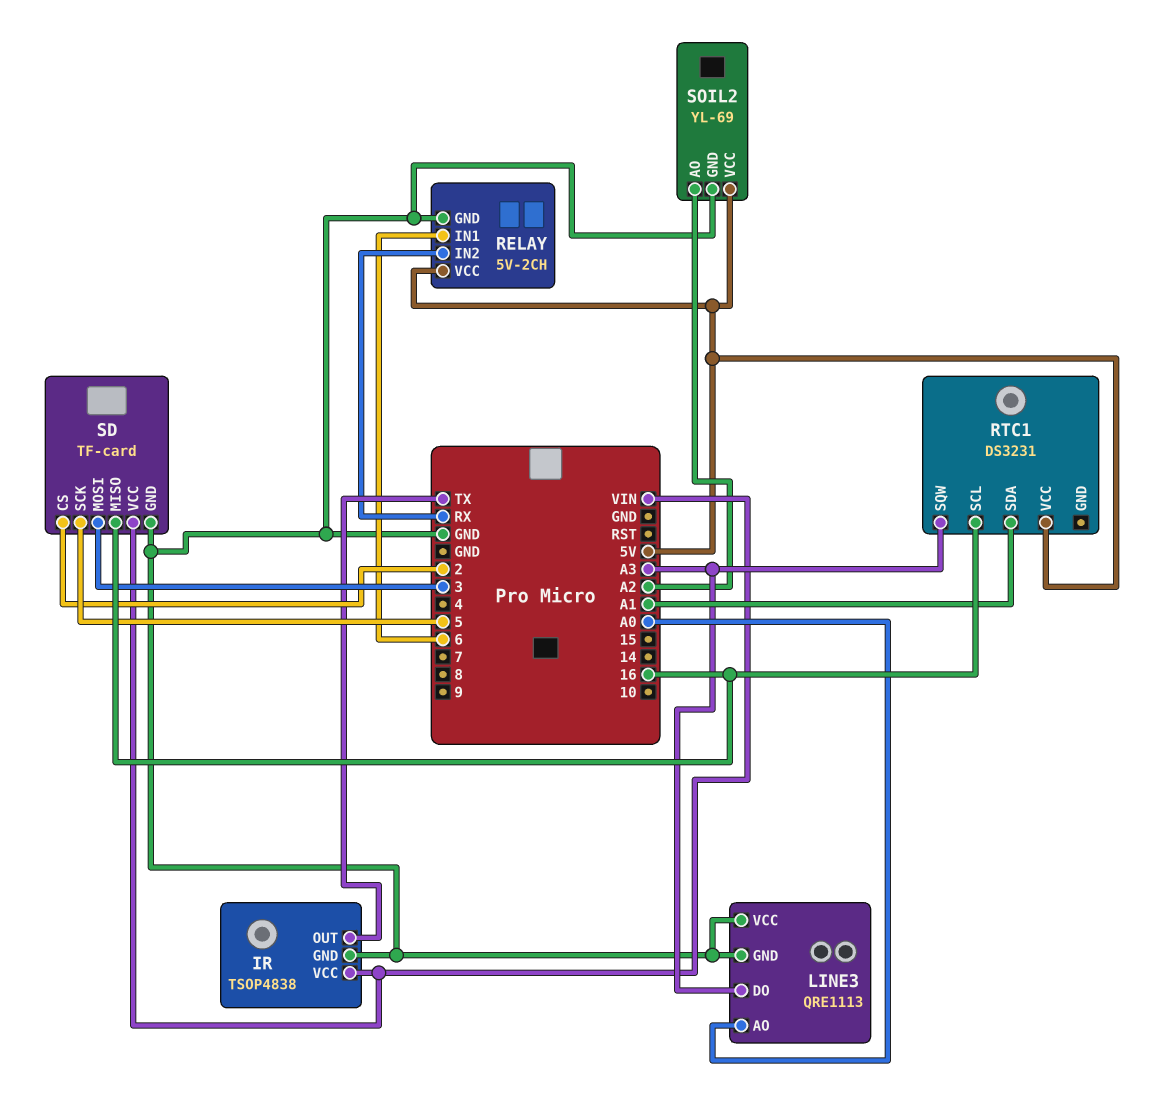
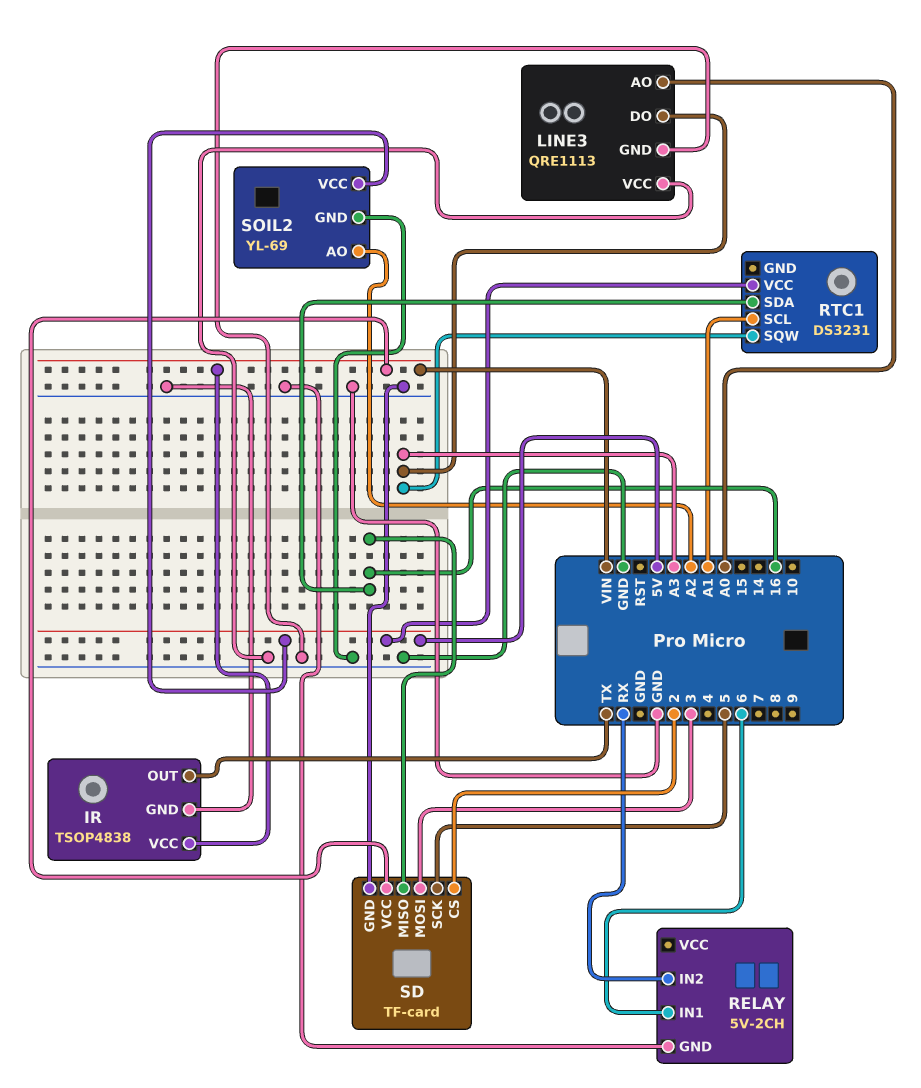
RELAY pin VCC: 5V -> none
RTC1 pin SCL: 16 -> A1
RTC1 pin SDA: A1 -> 16

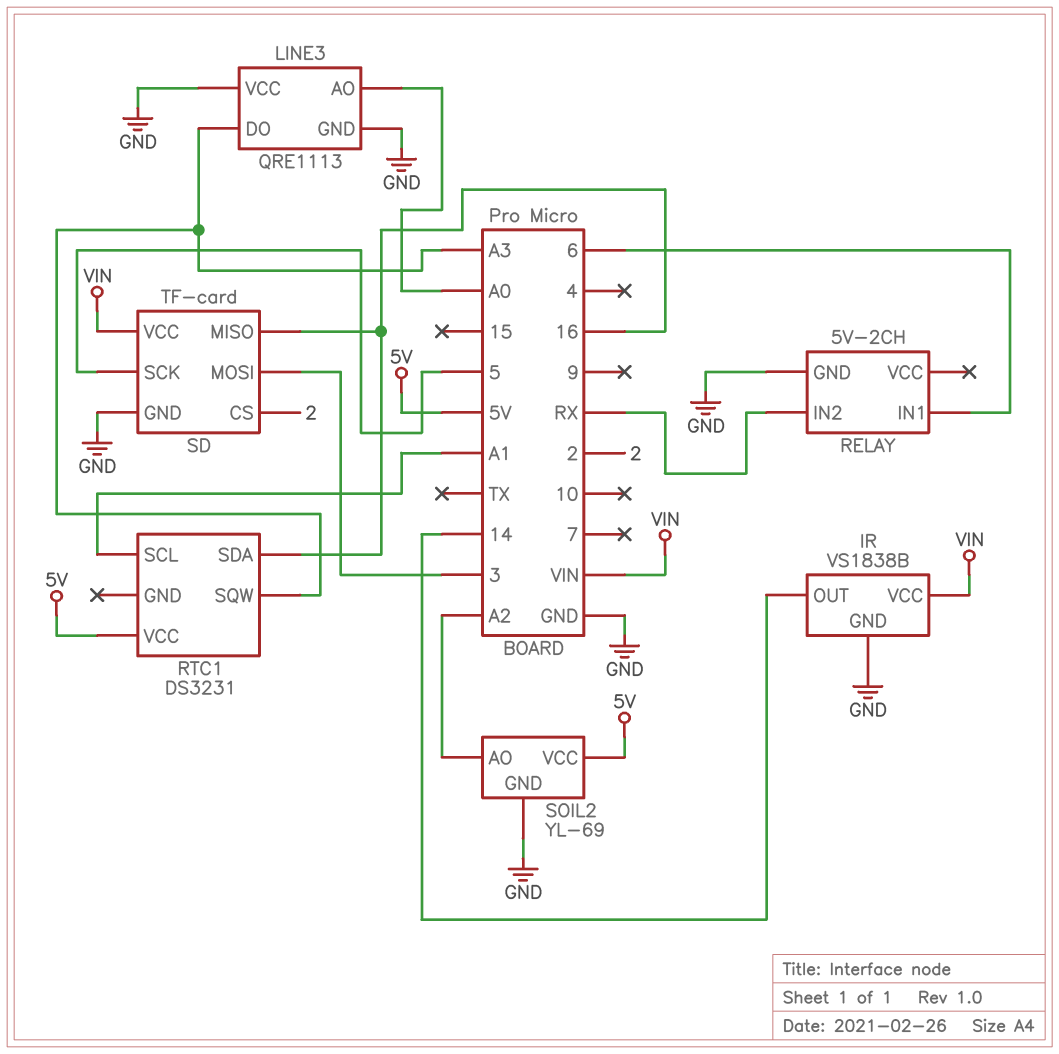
IR: TSOP4838 -> VS1838B
IR pin OUT: TX -> 14

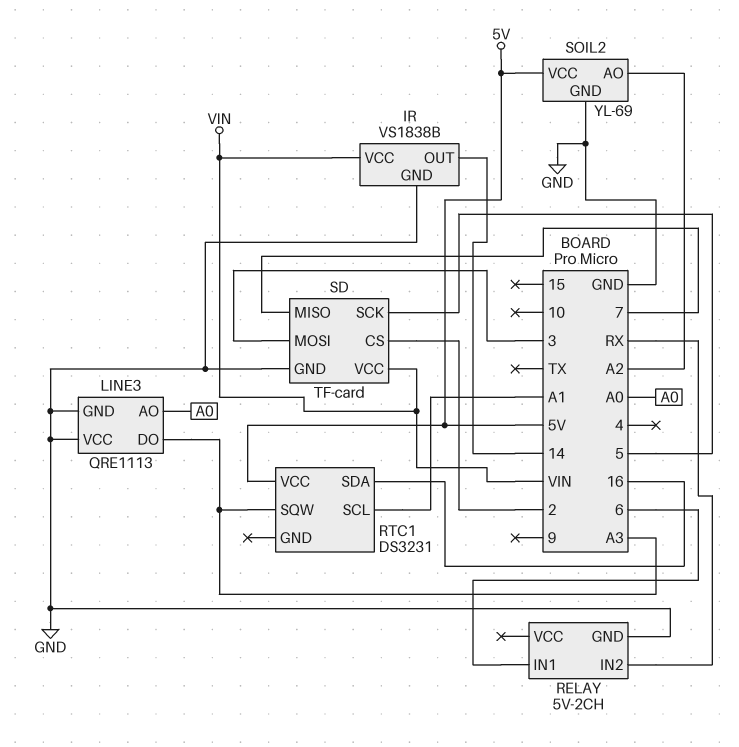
SD pin MISO: 16 -> 7

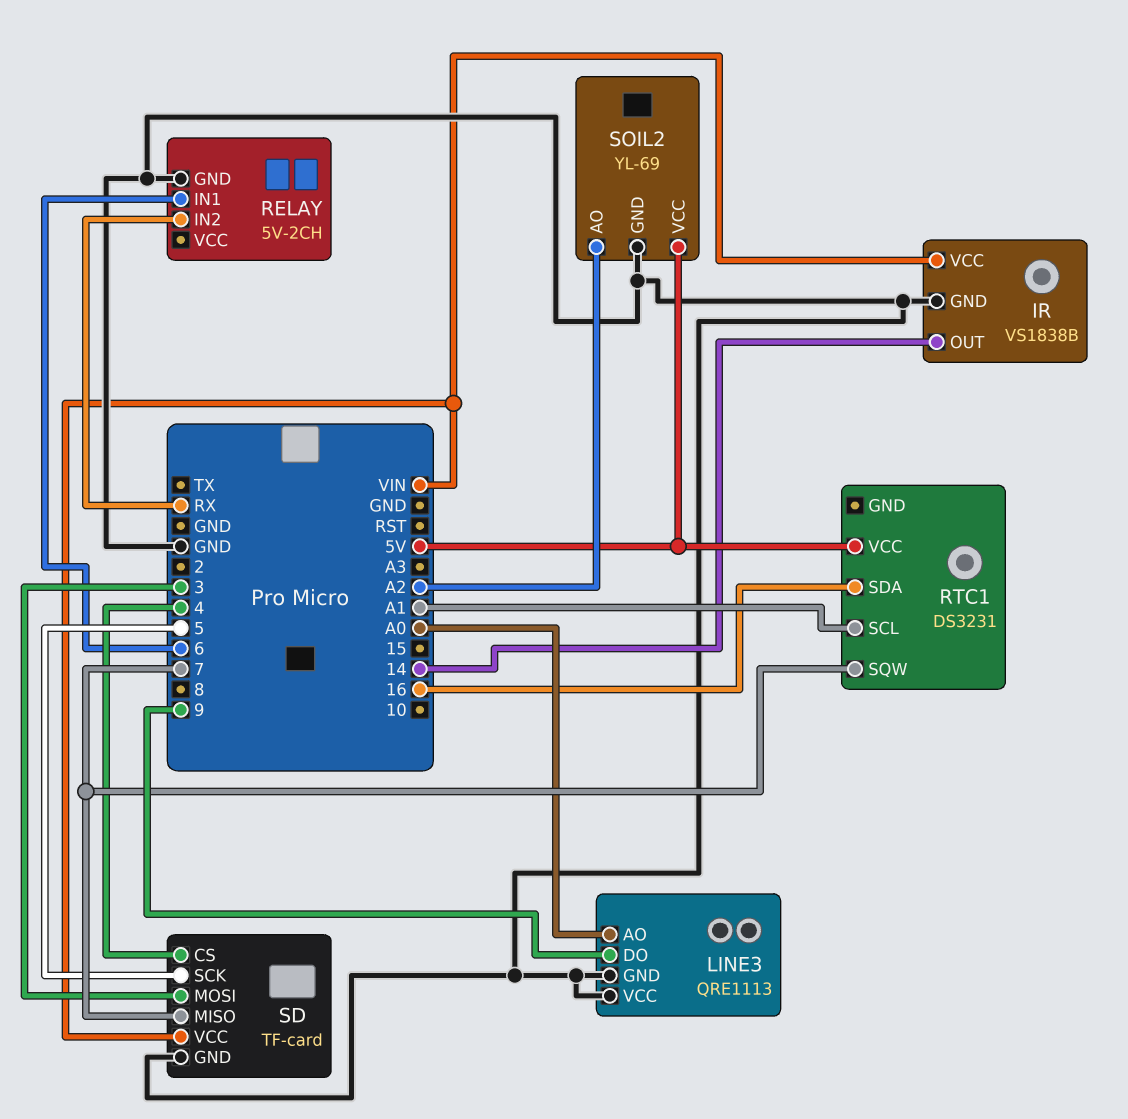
LINE3 pin DO: A3 -> 9
RTC1 pin SQW: A3 -> 7
SD pin CS: 2 -> 4

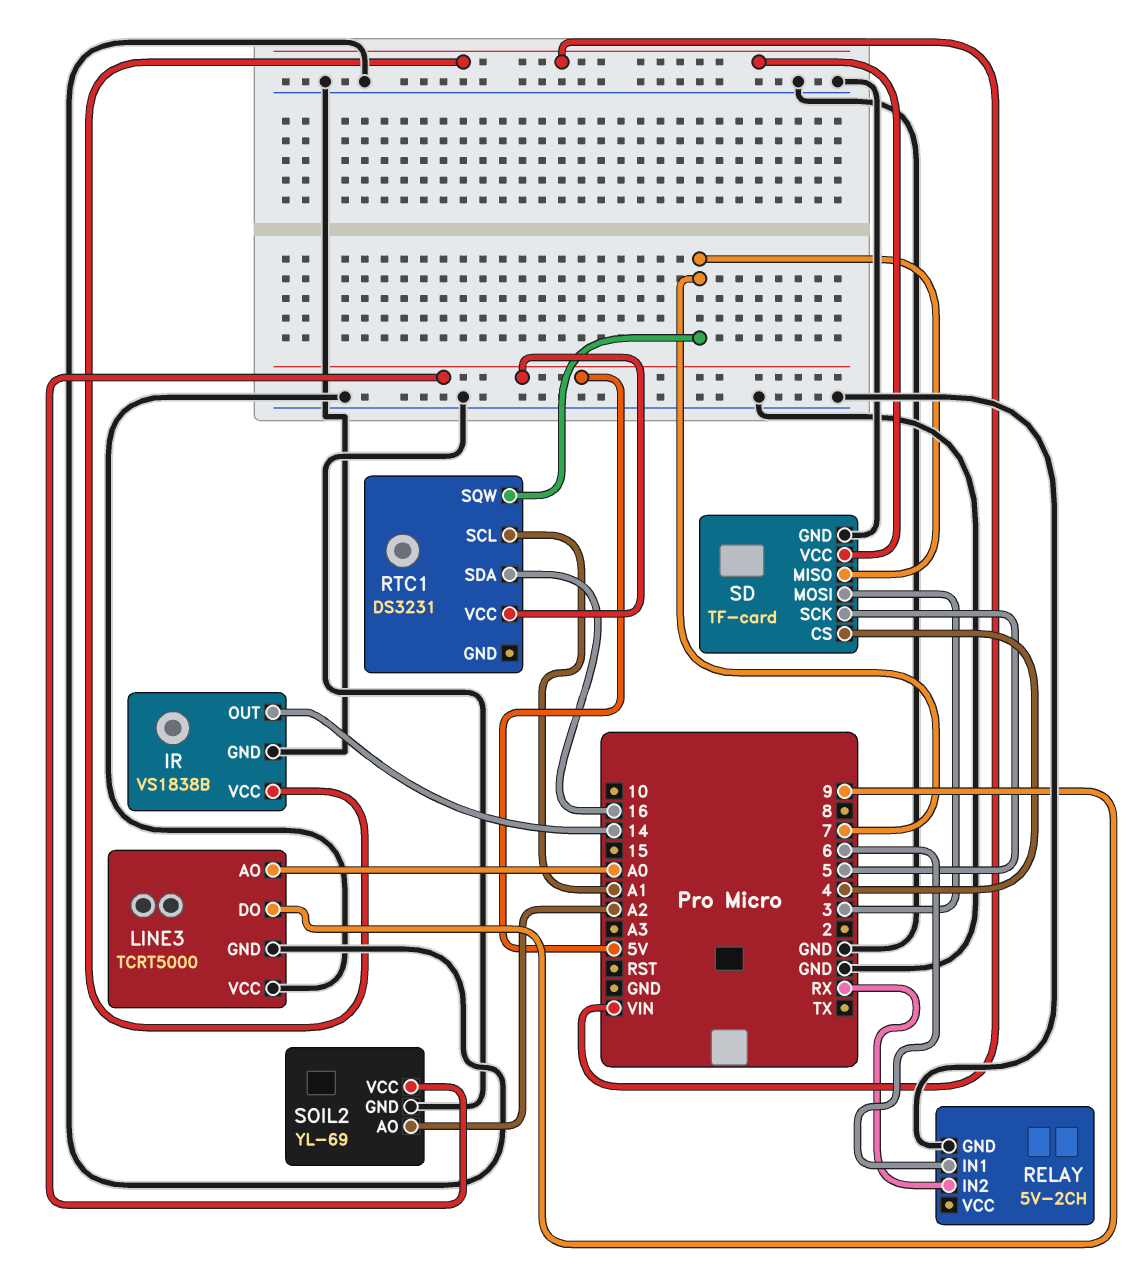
LINE3: QRE1113 -> TCRT5000

